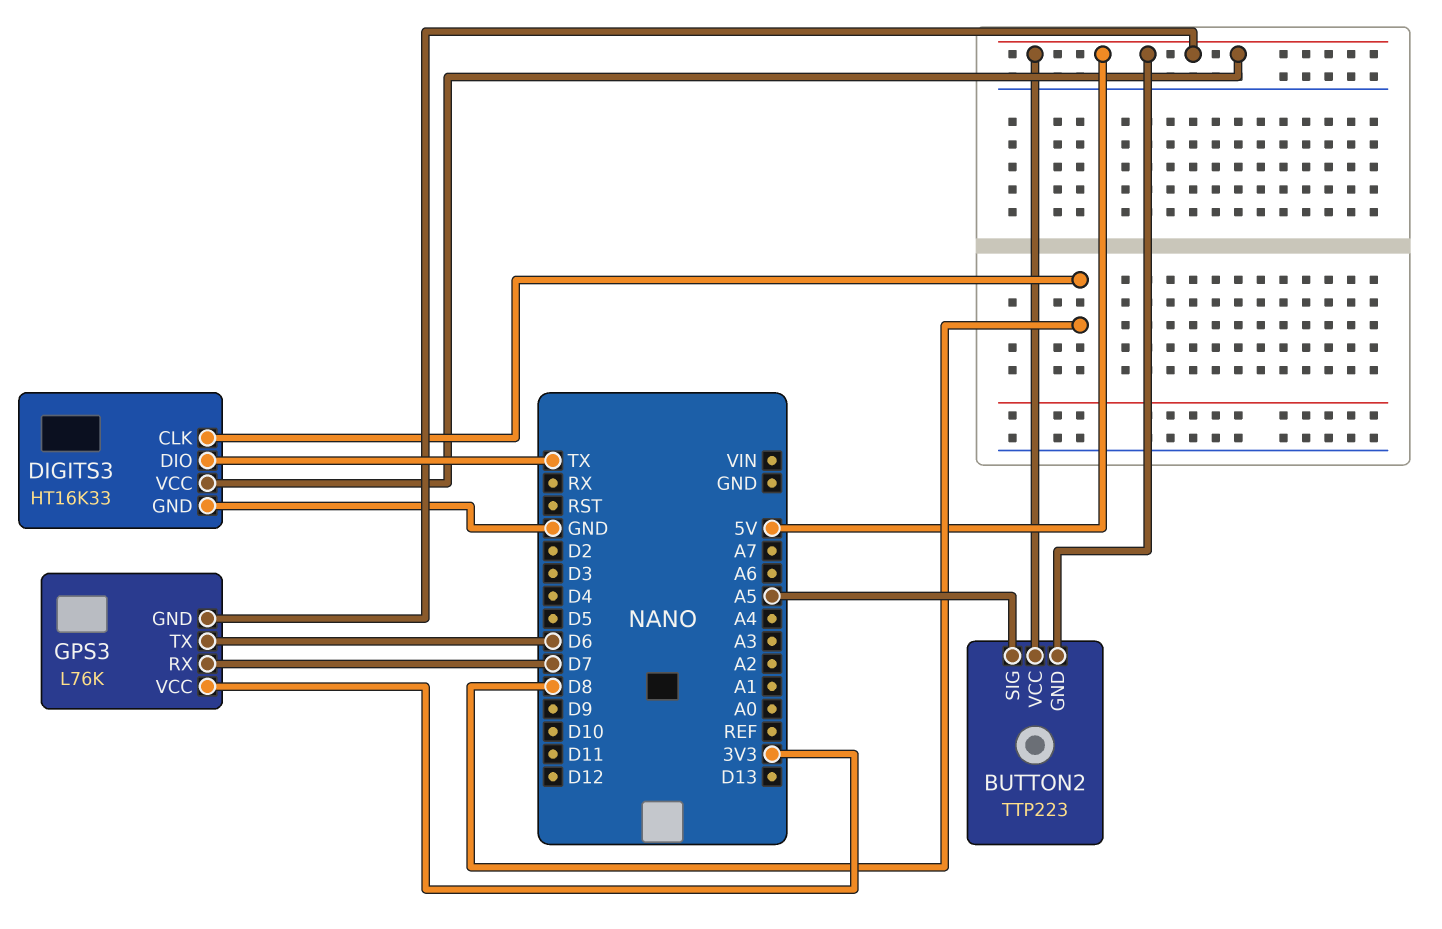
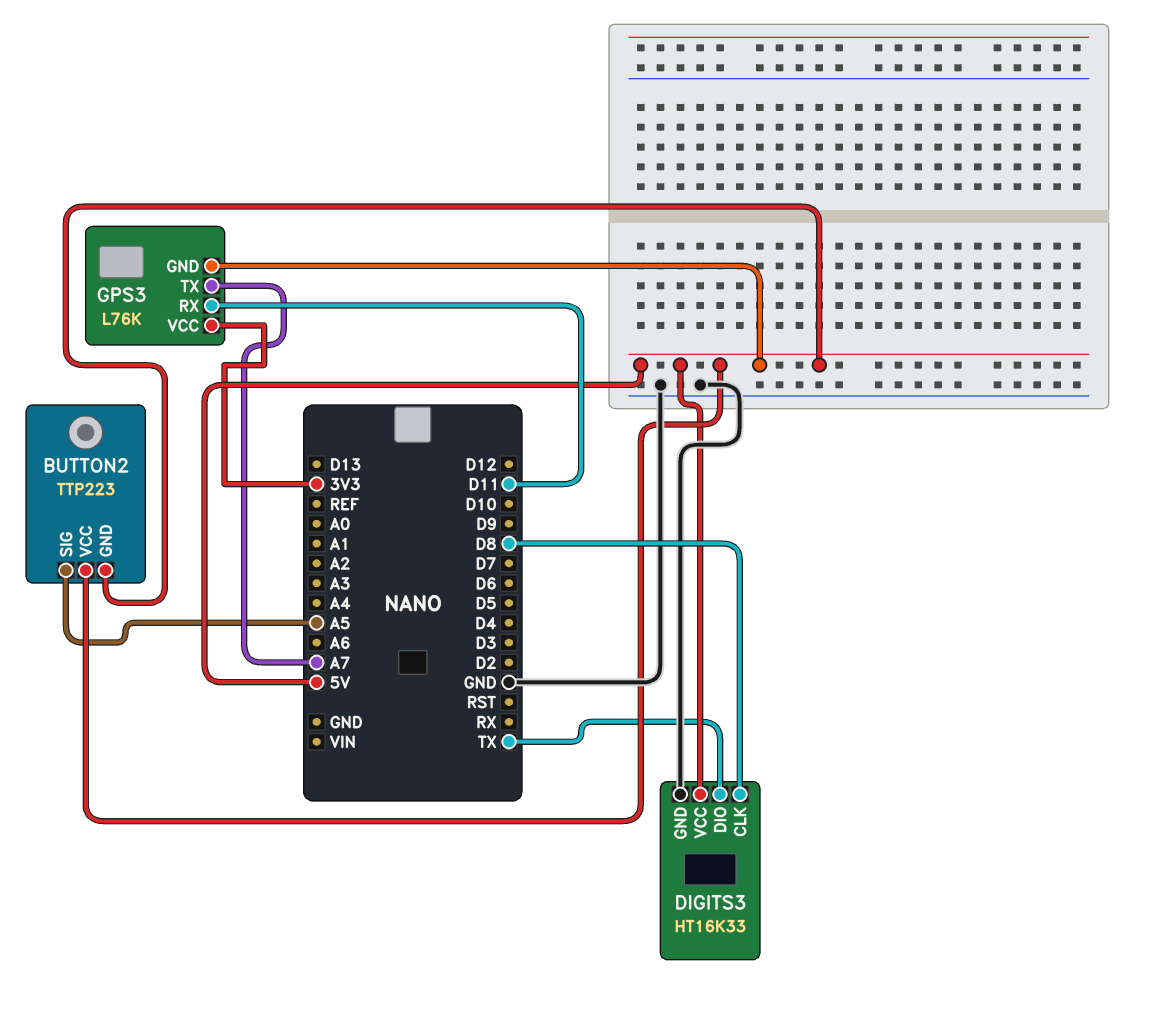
GPS3 pin RX: D7 -> D11
GPS3 pin TX: D6 -> A7

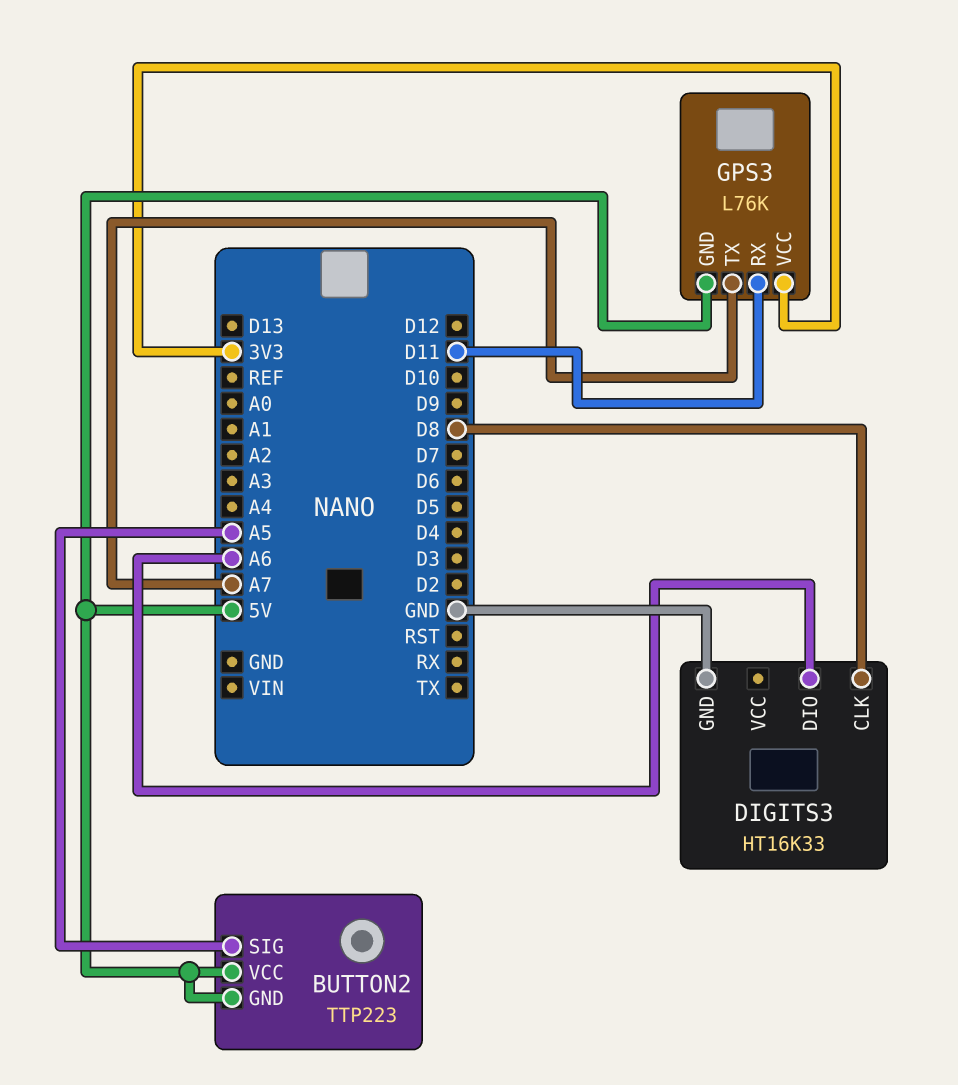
DIGITS3 pin DIO: TX -> A6
DIGITS3 pin VCC: 5V -> none

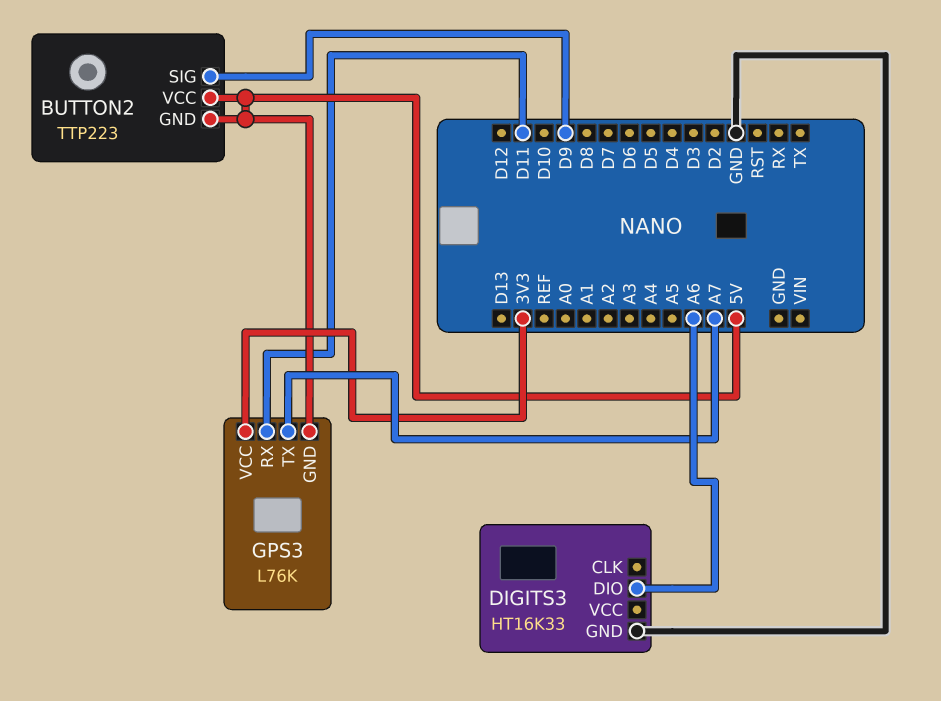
BUTTON2 pin SIG: A5 -> D9
DIGITS3 pin CLK: D8 -> none

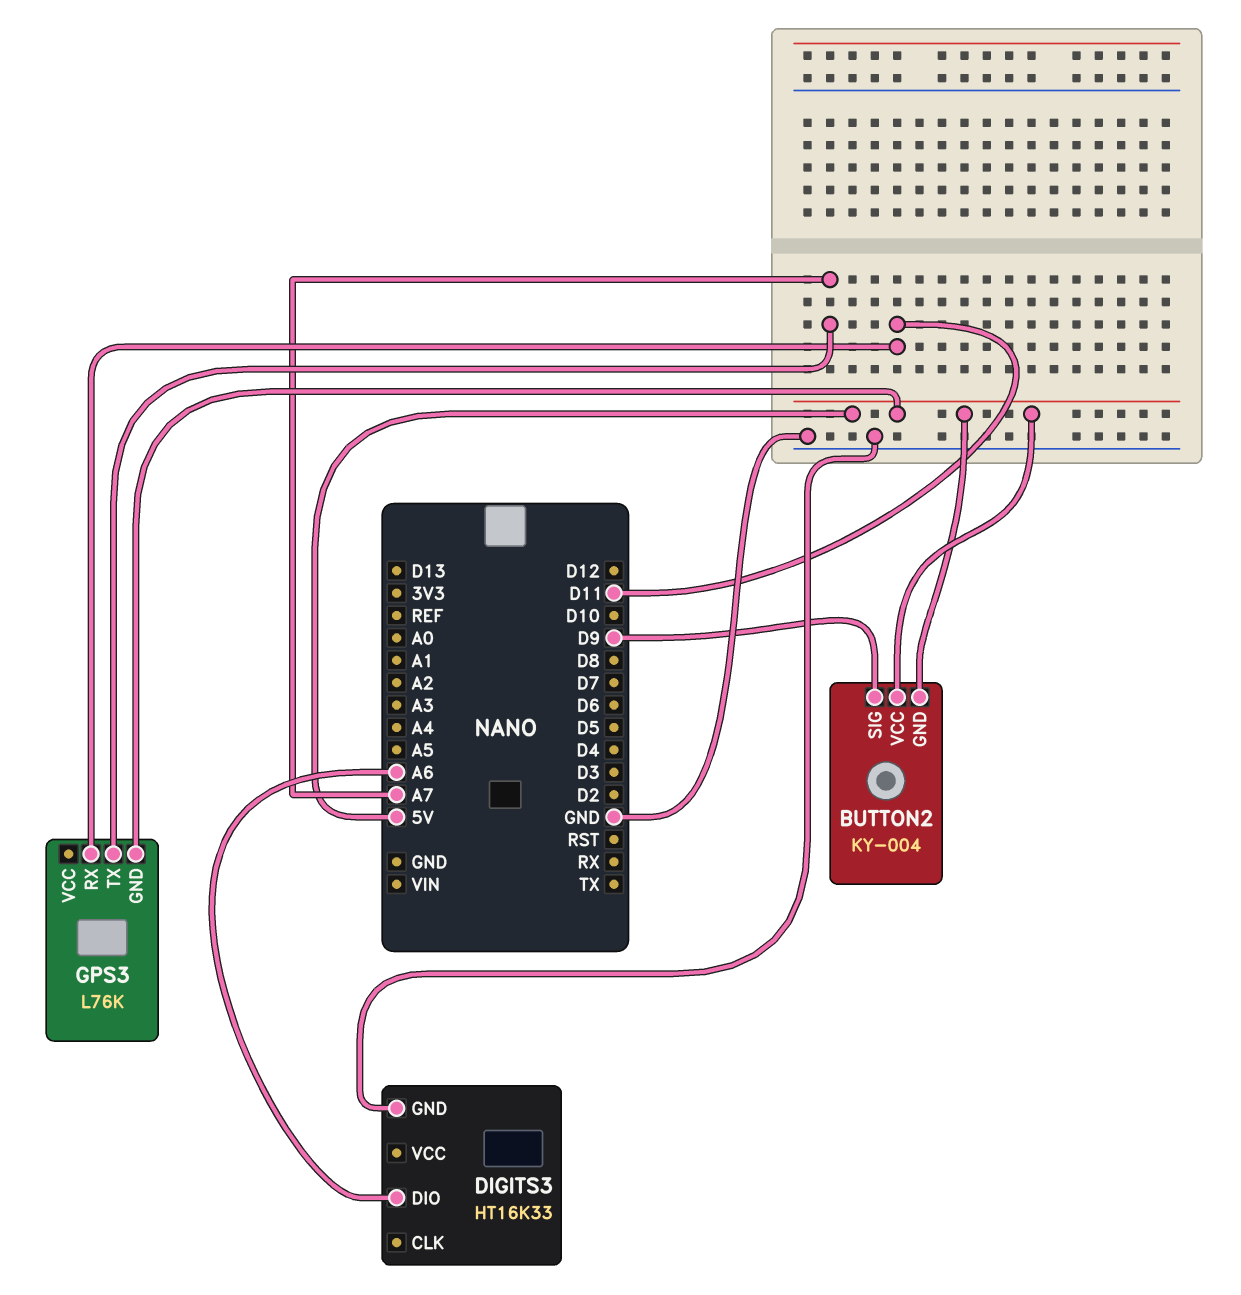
BUTTON2: TTP223 -> KY-004
GPS3 pin VCC: 3V3 -> none

